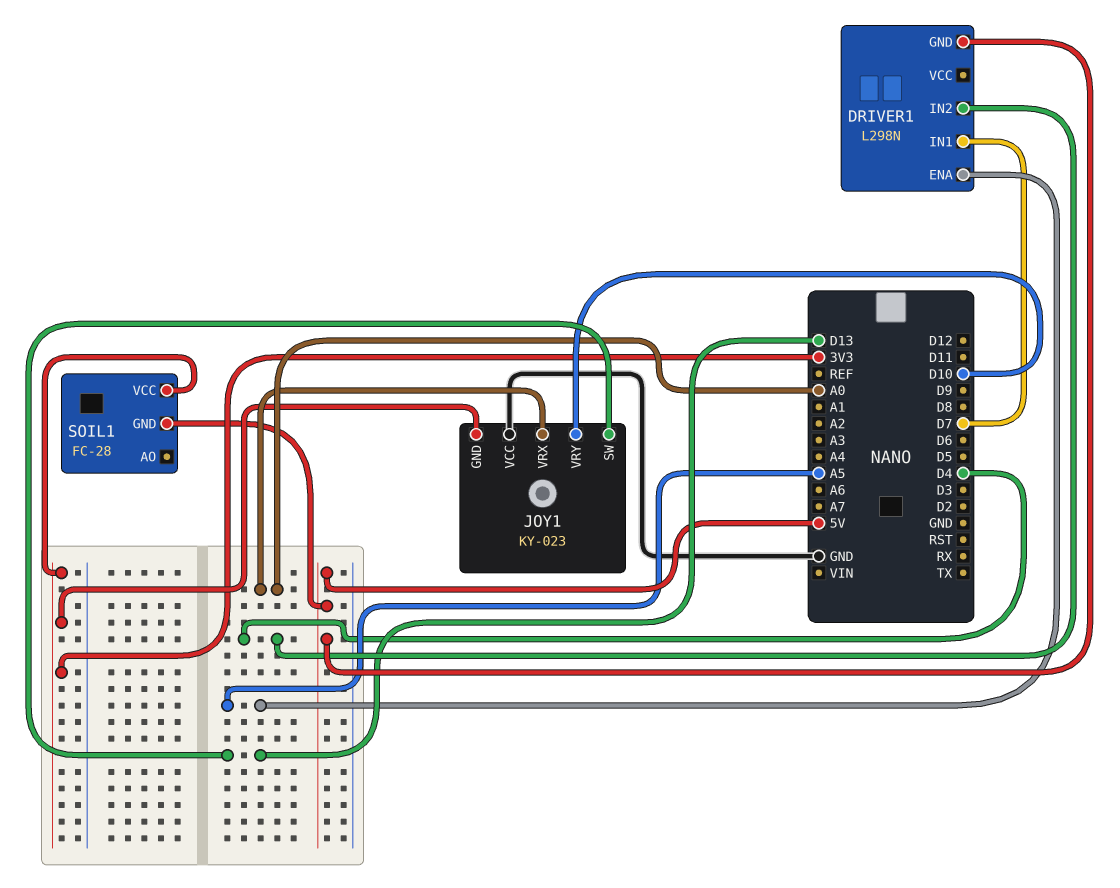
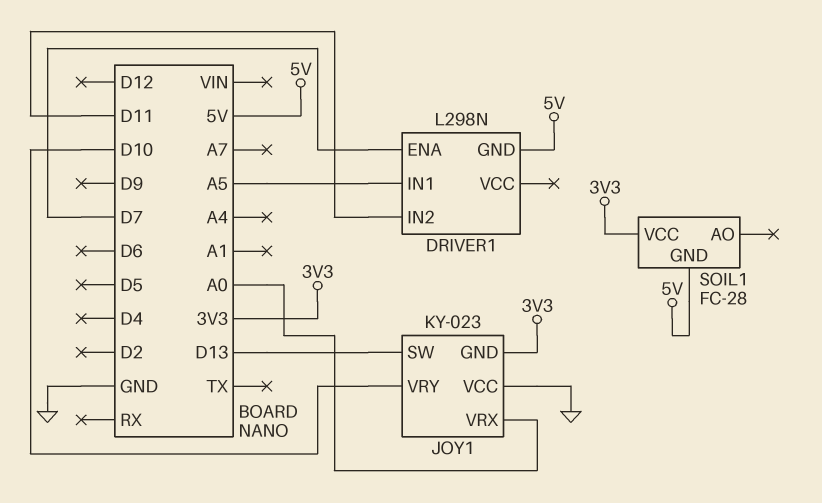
DRIVER1 pin ENA: A5 -> D7
DRIVER1 pin IN1: D7 -> A5
DRIVER1 pin IN2: D4 -> D11

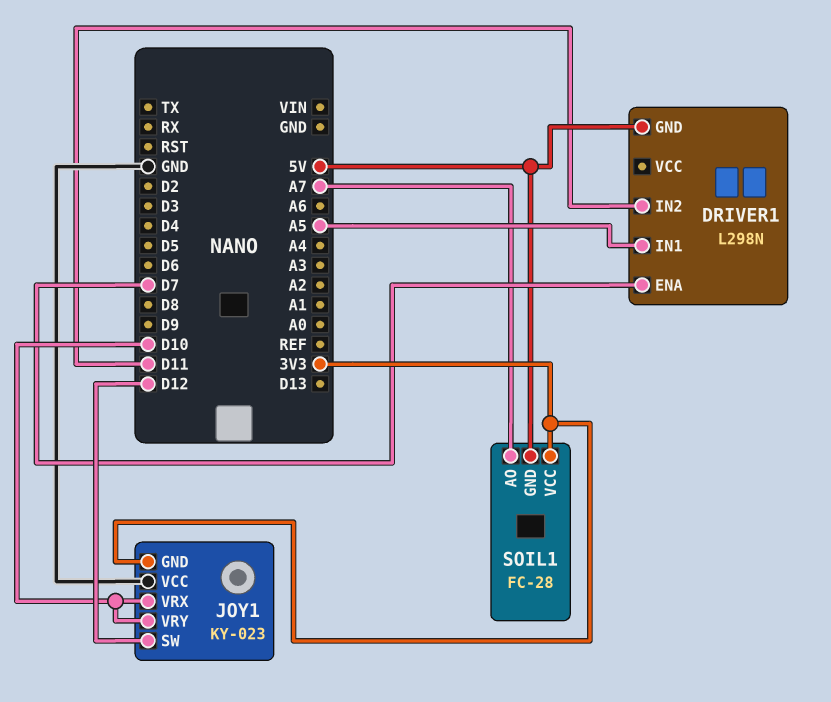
JOY1 pin SW: D13 -> D12
JOY1 pin VRX: A0 -> D10
SOIL1 pin AO: none -> A7

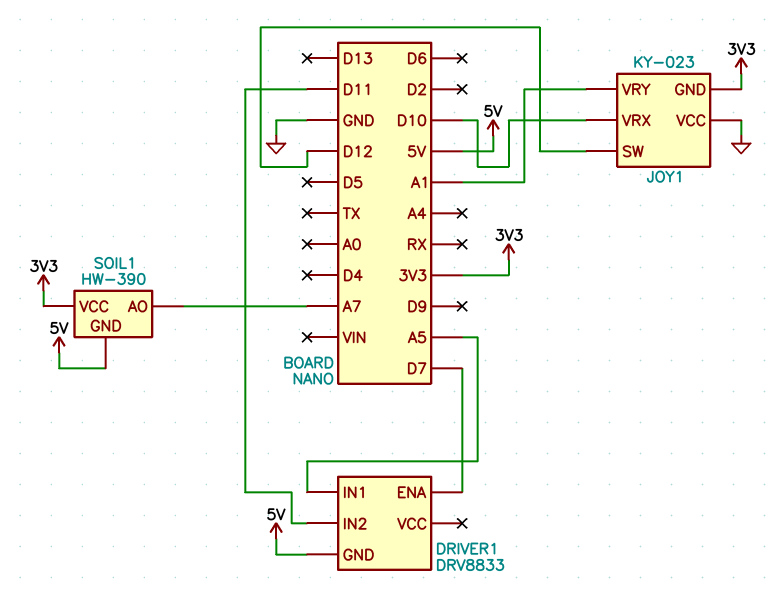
DRIVER1: L298N -> DRV8833
JOY1 pin VRY: D10 -> A1
SOIL1: FC-28 -> HW-390

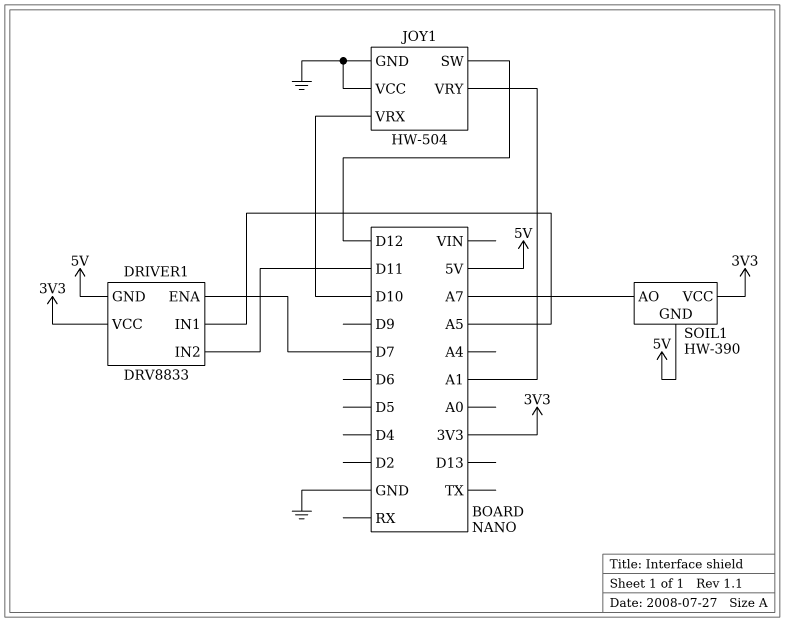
DRIVER1 pin VCC: none -> 3V3
JOY1: KY-023 -> HW-504
JOY1 pin GND: 3V3 -> GND

